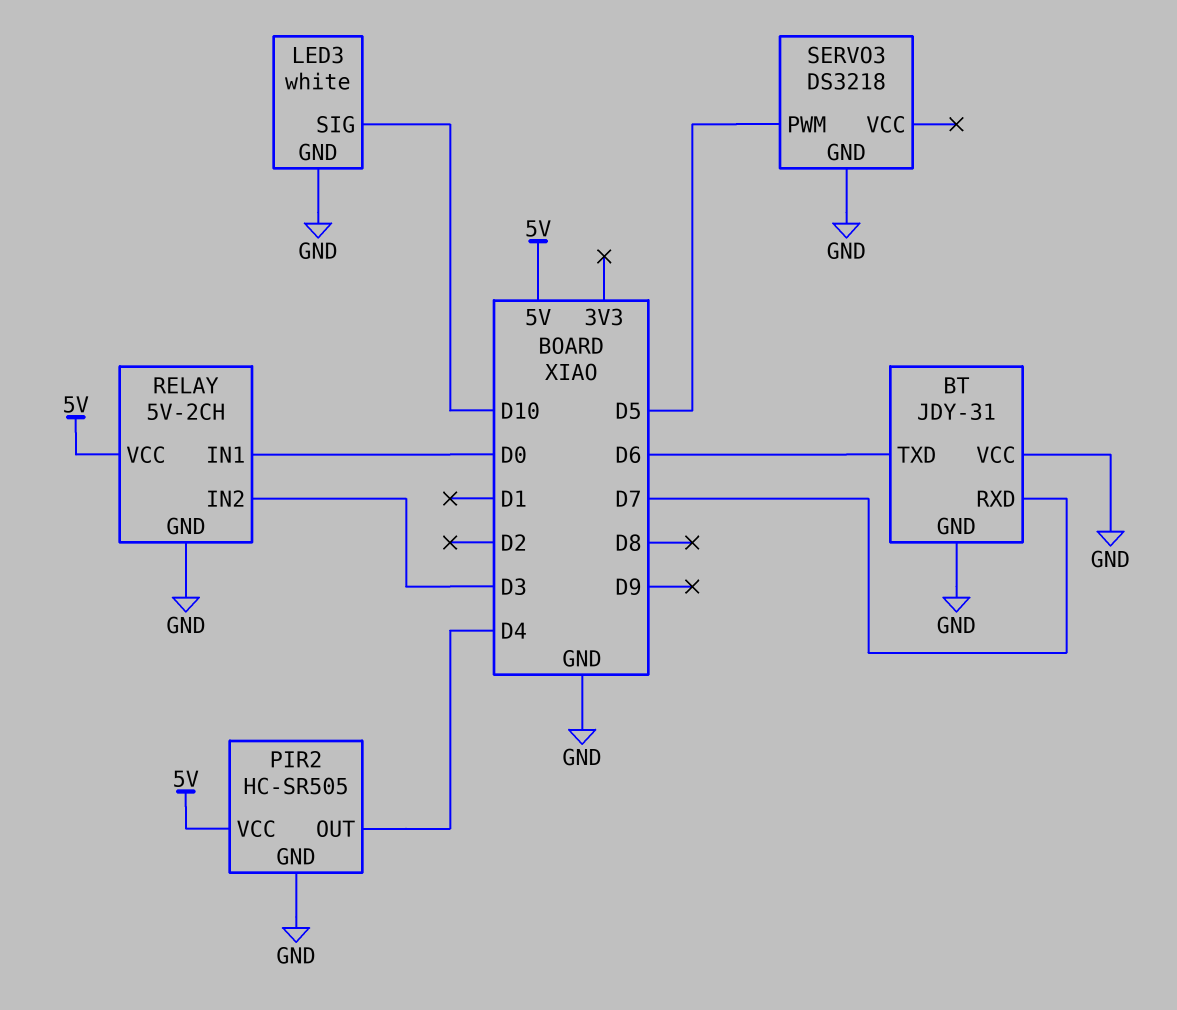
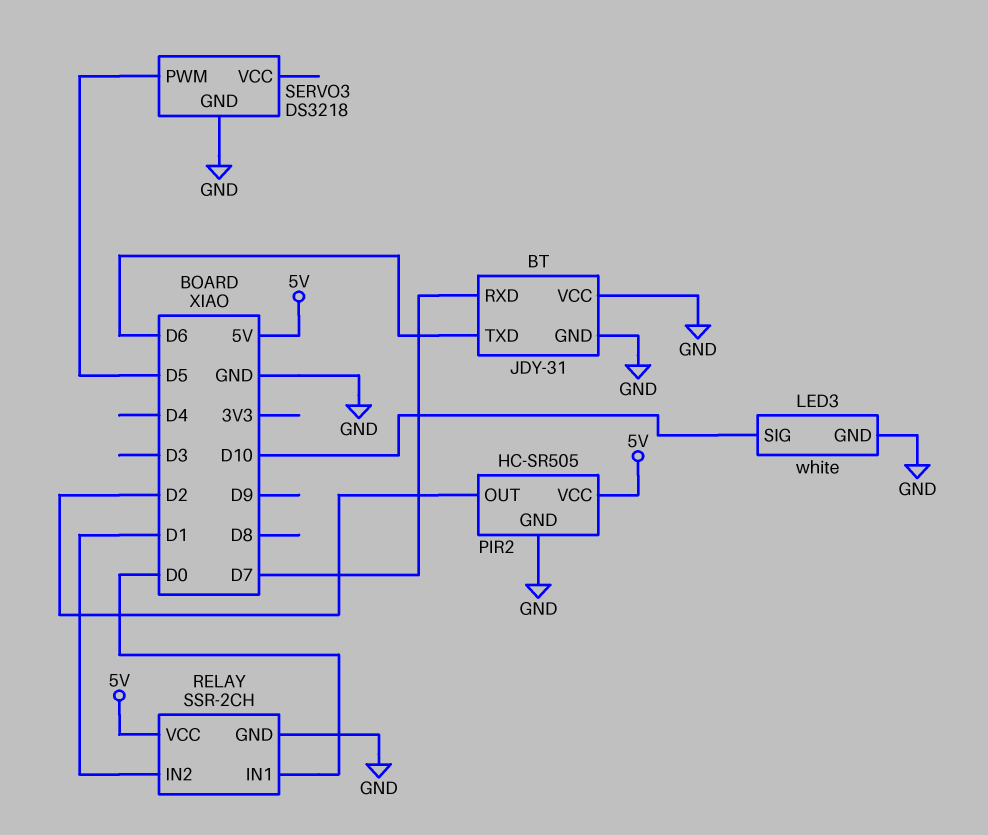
PIR2 pin OUT: D4 -> D2
RELAY: 5V-2CH -> SSR-2CH
RELAY pin IN2: D3 -> D1

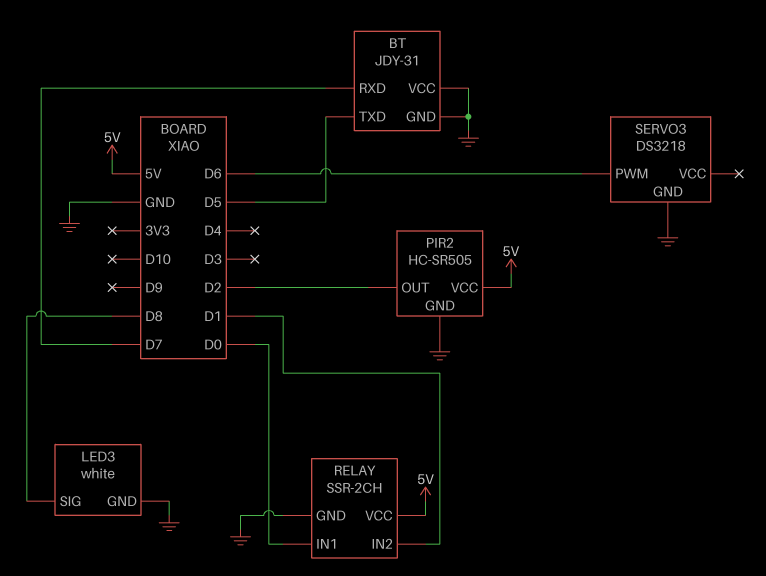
BT pin TXD: D6 -> D5
LED3 pin SIG: D10 -> D8
SERVO3 pin PWM: D5 -> D6

